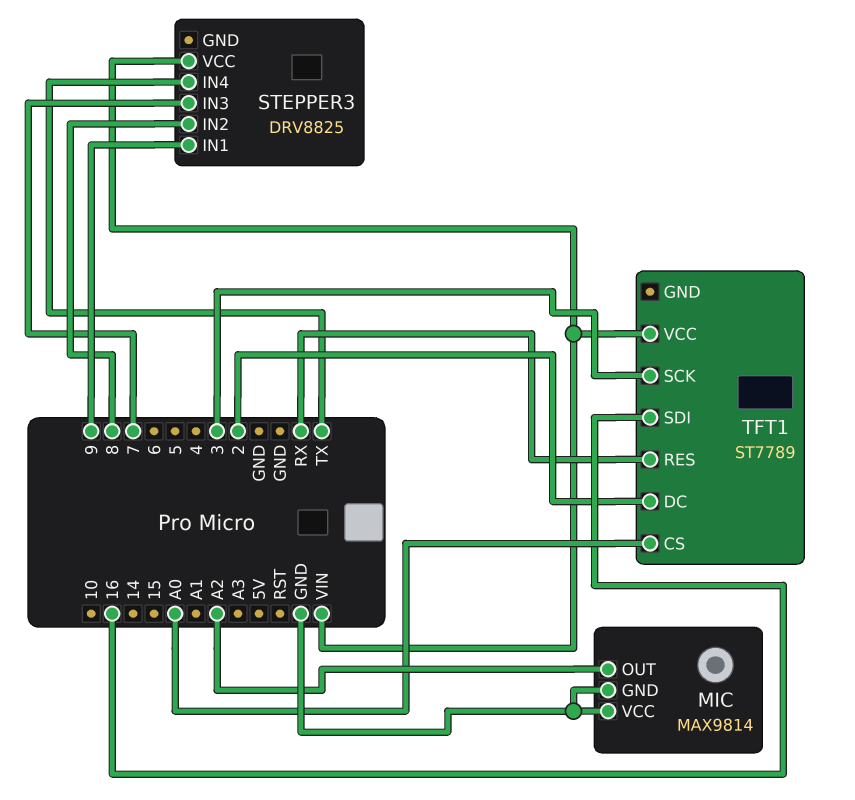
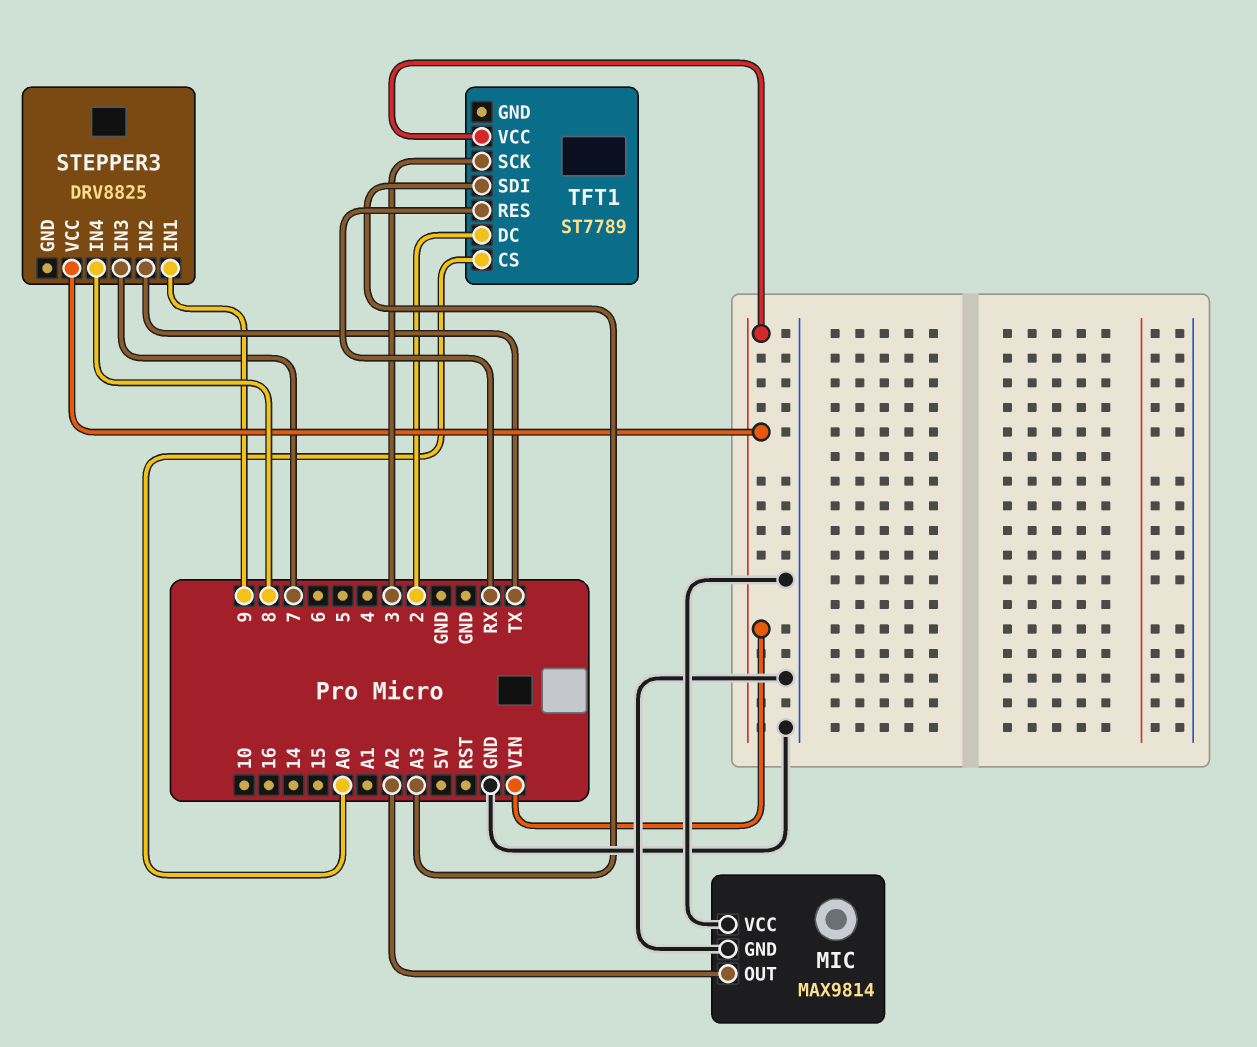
STEPPER3 pin IN2: 8 -> TX
STEPPER3 pin IN4: TX -> 8
TFT1 pin SDI: 16 -> A3

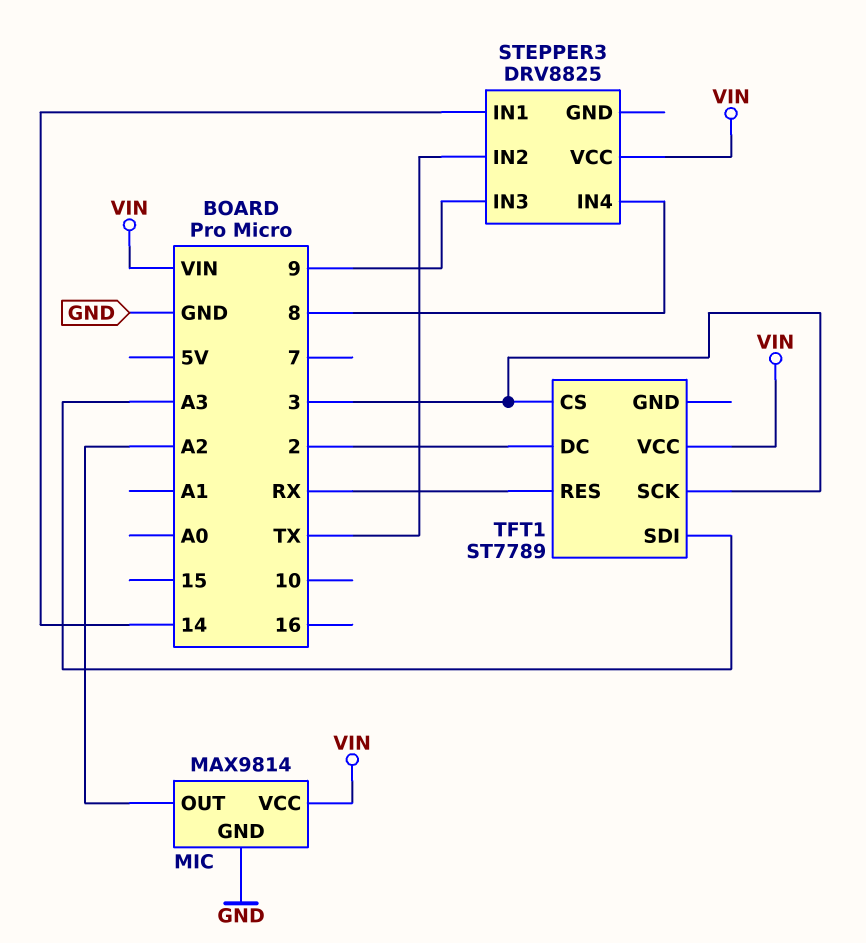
MIC pin VCC: GND -> VIN
STEPPER3 pin IN1: 9 -> 14
STEPPER3 pin IN3: 7 -> 9
TFT1 pin CS: A0 -> 3

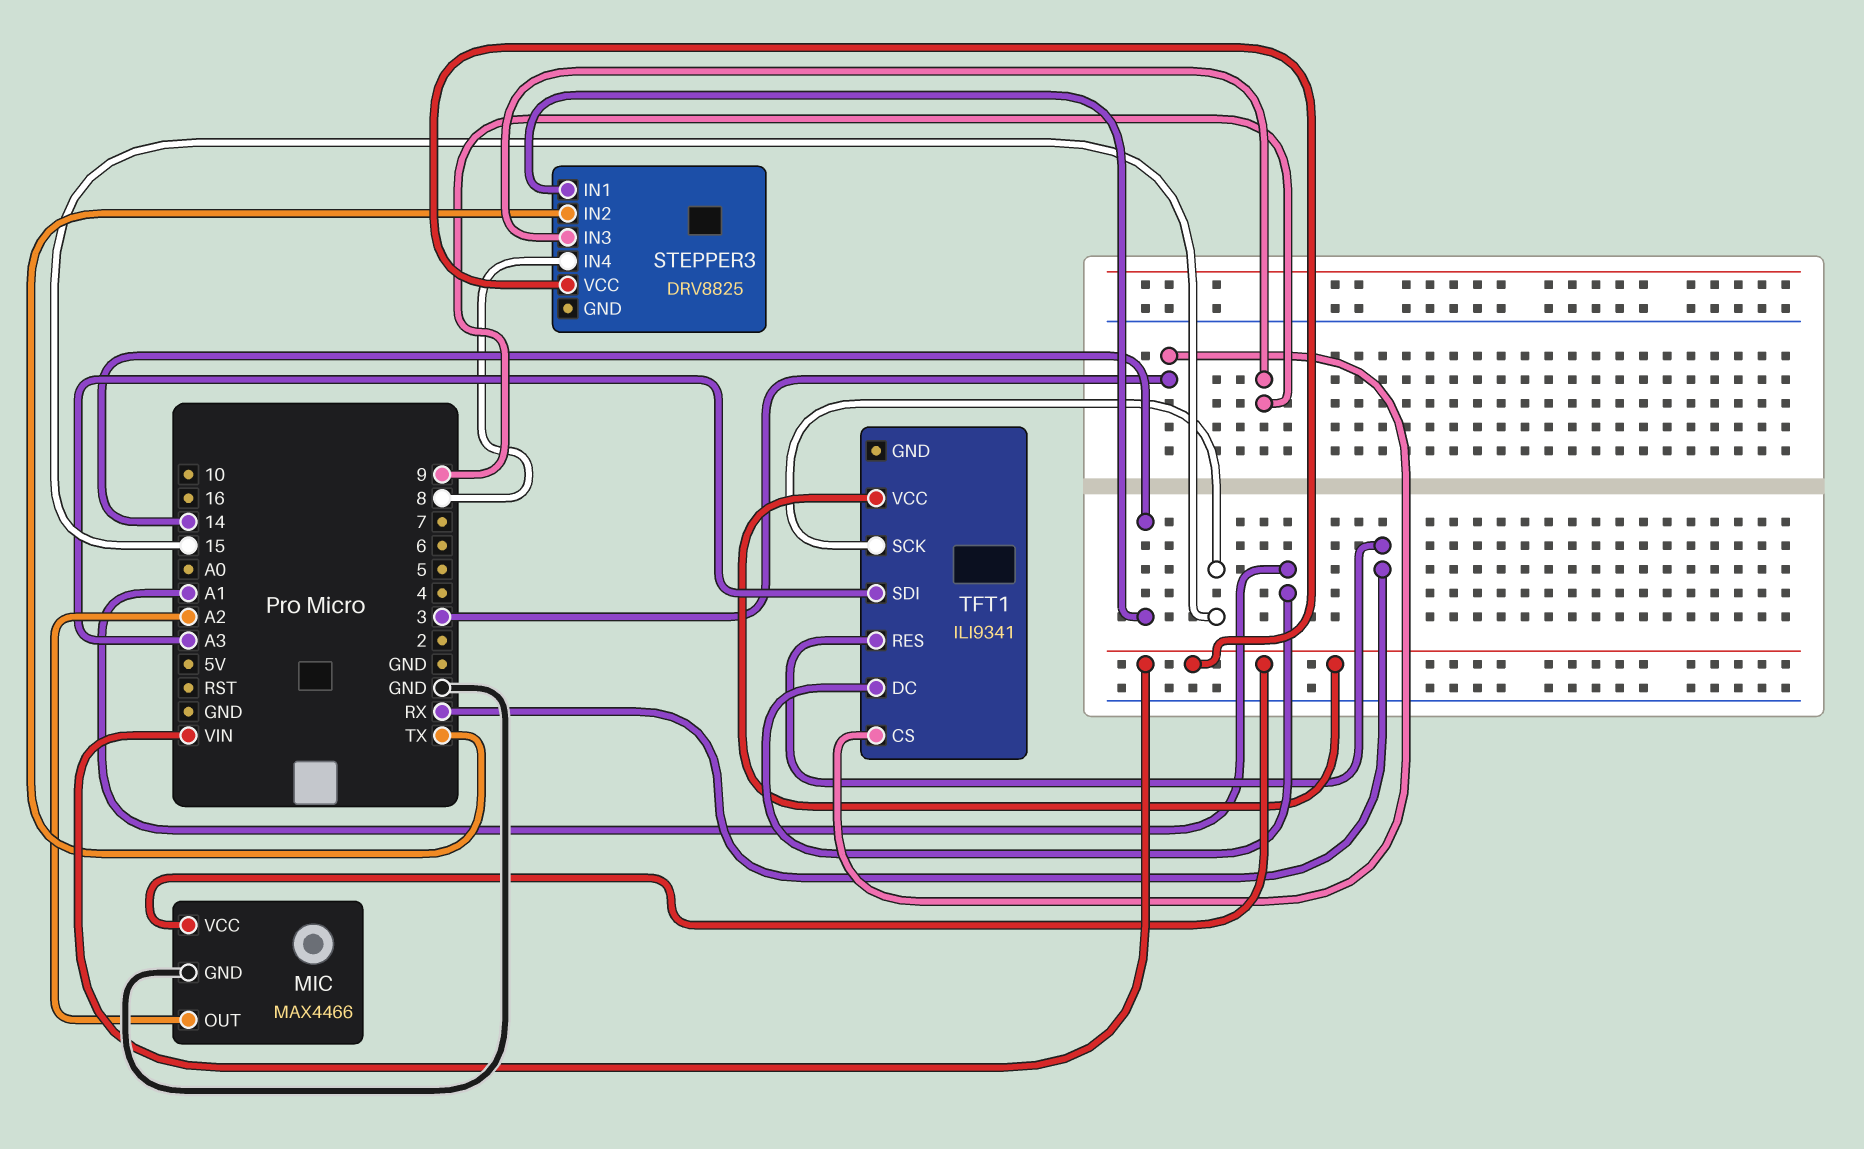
MIC: MAX9814 -> MAX4466
TFT1: ST7789 -> ILI9341
TFT1 pin DC: 2 -> A1
TFT1 pin SCK: 3 -> 15

